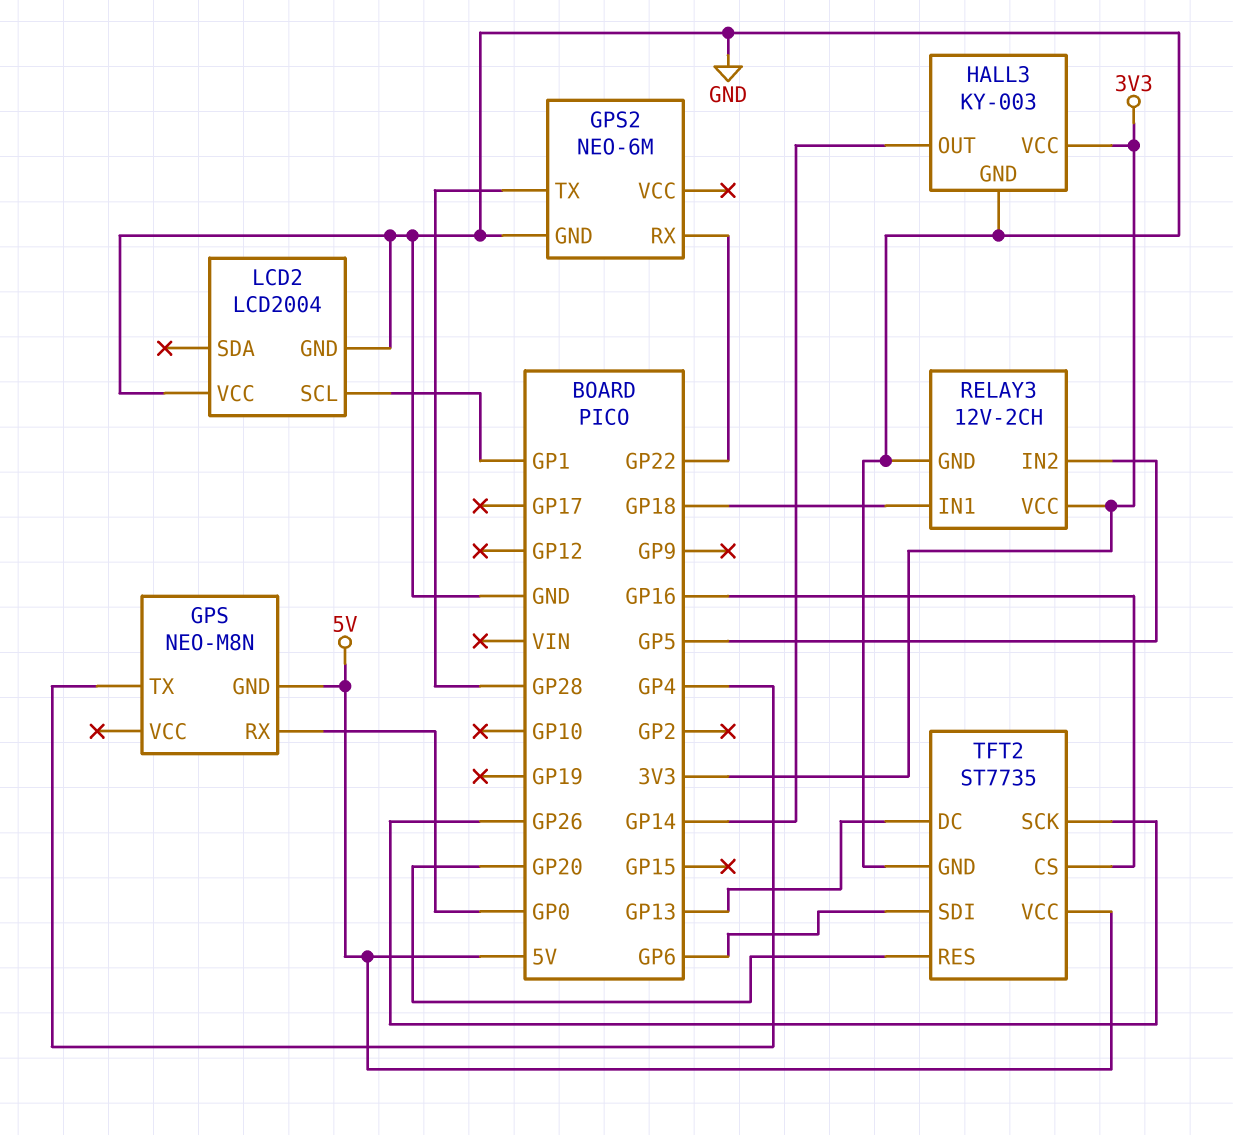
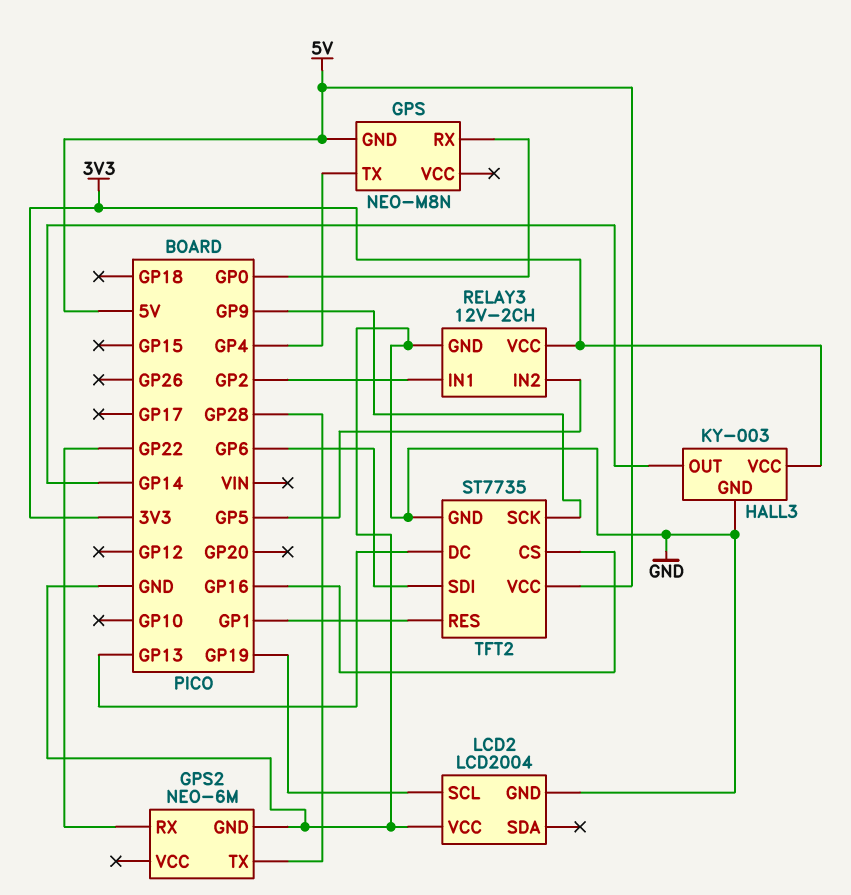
LCD2 pin SCL: GP1 -> GP19
RELAY3 pin IN1: GP18 -> GP2
TFT2 pin RES: GP20 -> GP1
TFT2 pin SCK: GP26 -> GP9

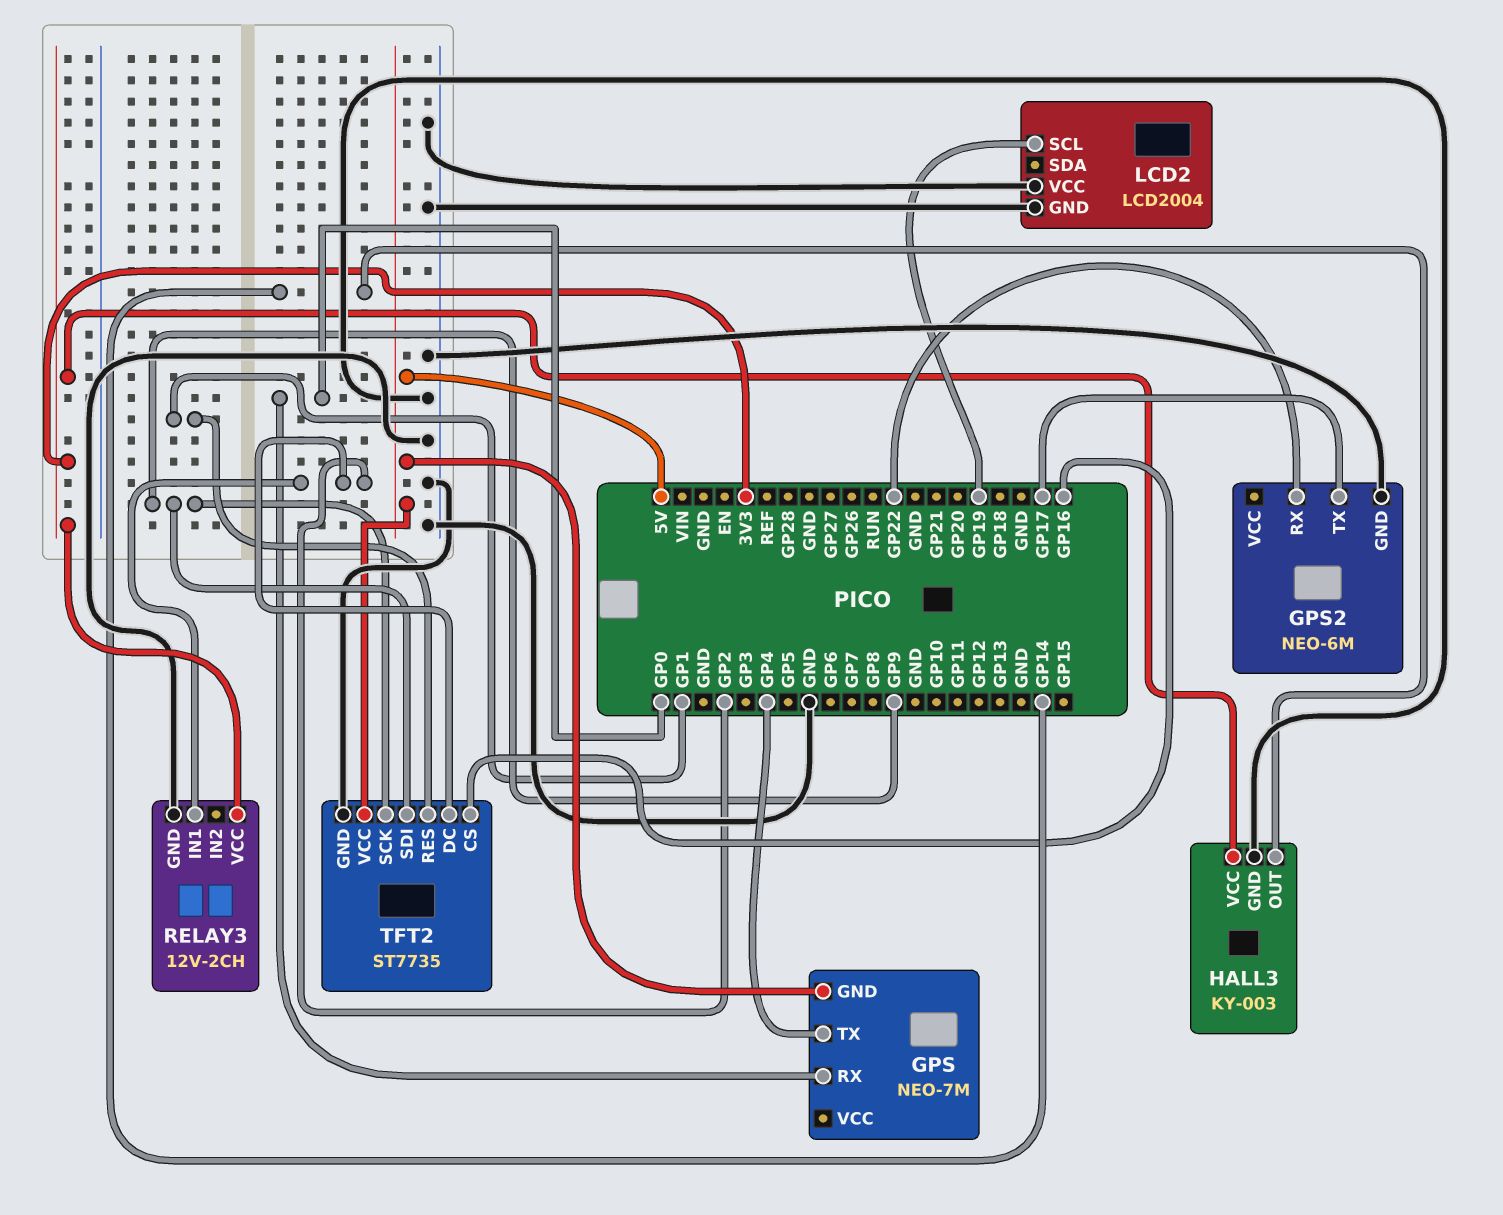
GPS: NEO-M8N -> NEO-7M
GPS2 pin TX: GP28 -> GP17
RELAY3 pin IN2: GP5 -> none
TFT2 pin DC: GP13 -> GP2
TFT2 pin SDI: GP6 -> GP9

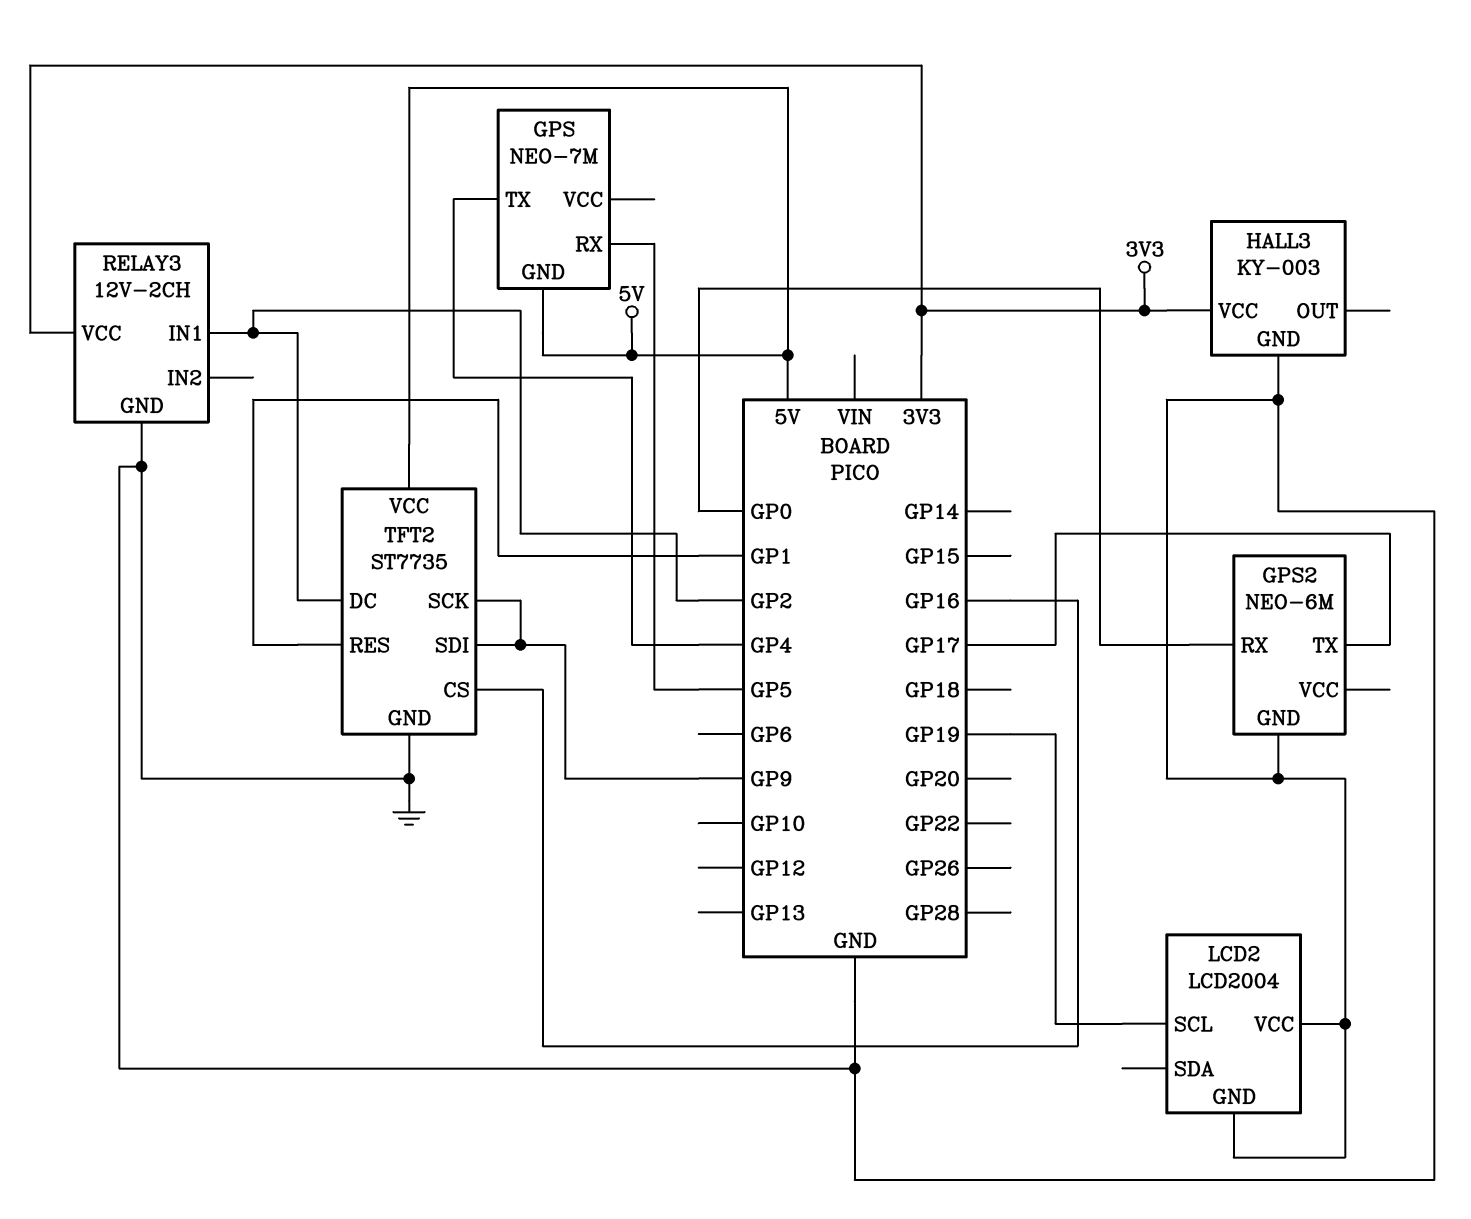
GPS pin RX: GP0 -> GP5
GPS2 pin RX: GP22 -> GP0
HALL3 pin OUT: GP14 -> none

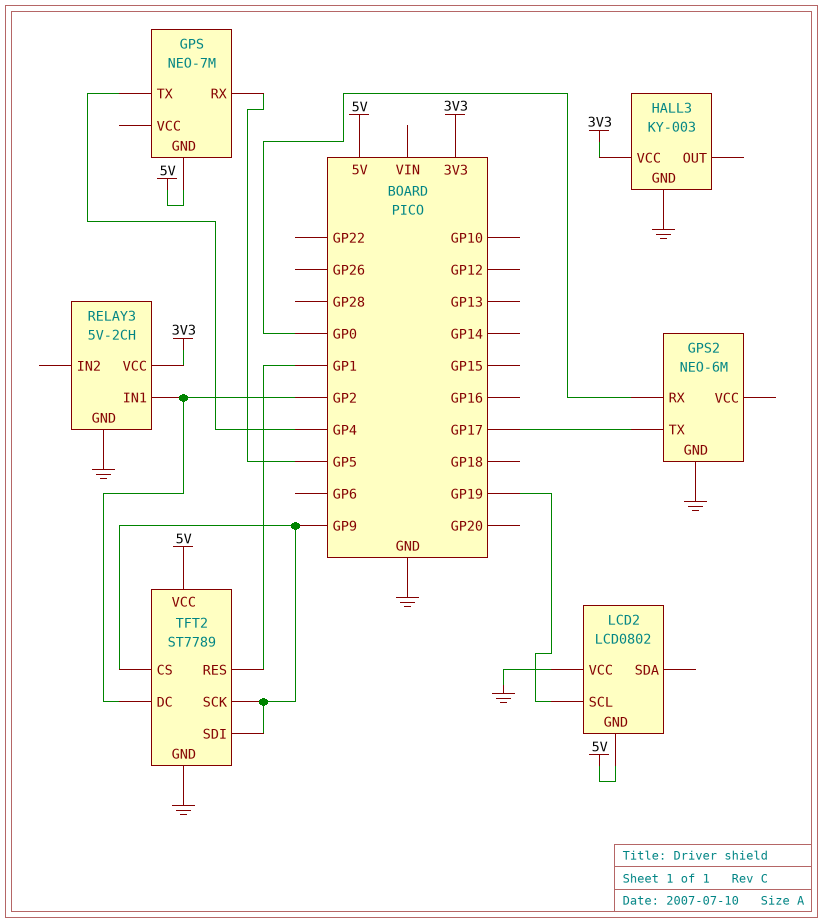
LCD2: LCD2004 -> LCD0802
LCD2 pin GND: GND -> 5V
RELAY3: 12V-2CH -> 5V-2CH
TFT2: ST7735 -> ST7789
TFT2 pin CS: GP16 -> GP9

